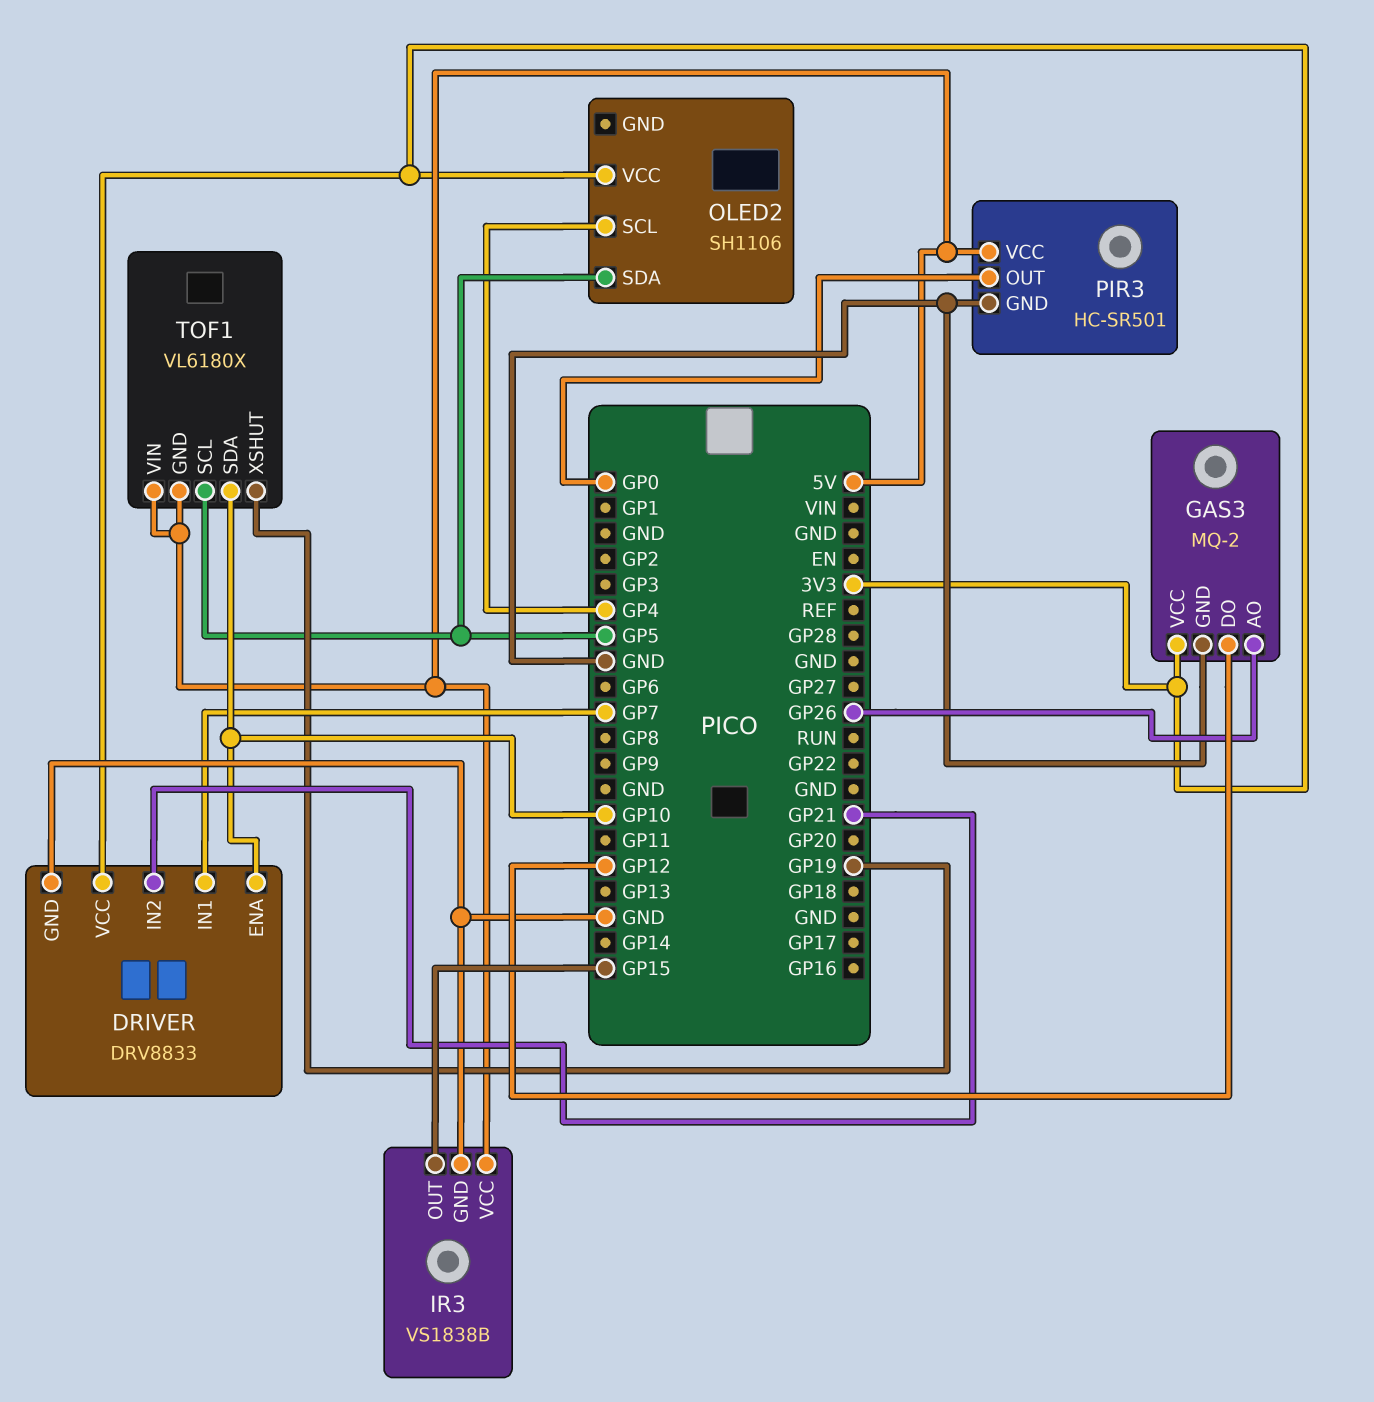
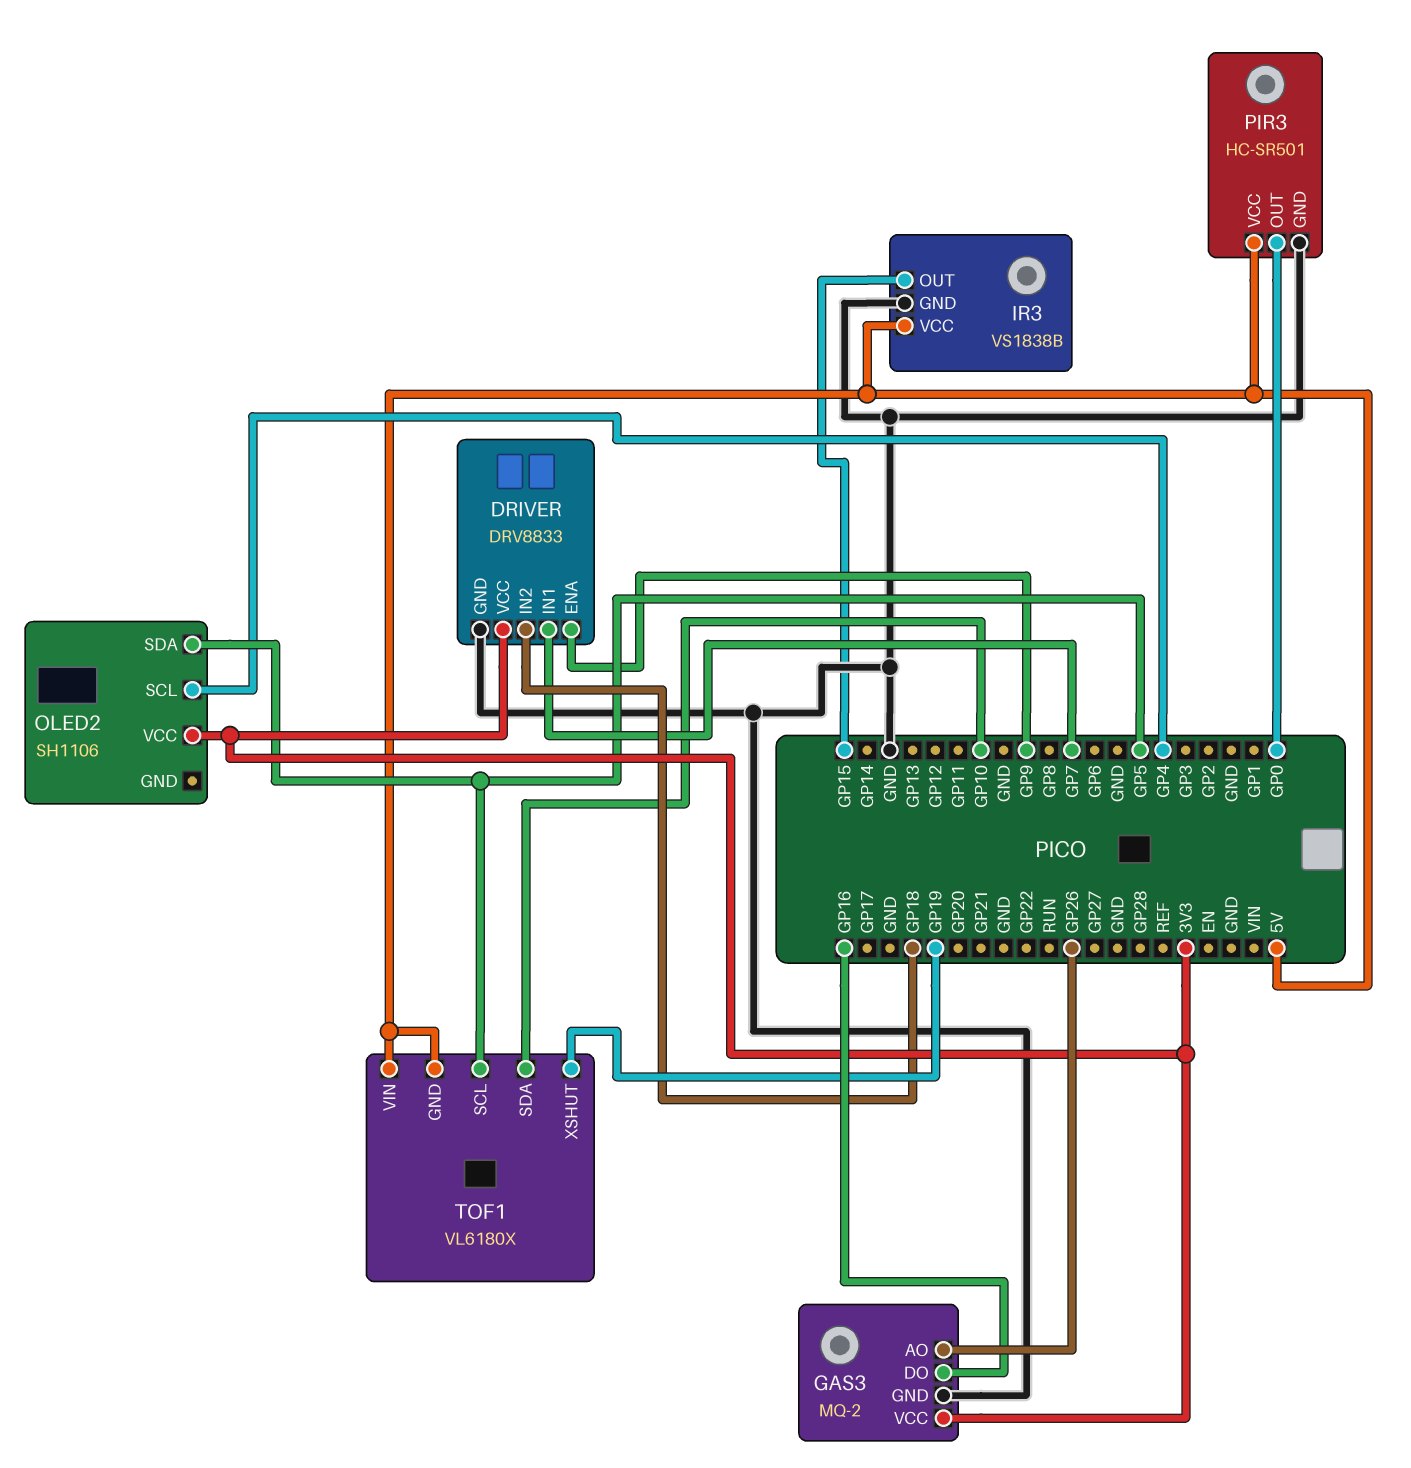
DRIVER pin ENA: GP10 -> GP9
DRIVER pin IN2: GP21 -> GP18
GAS3 pin DO: GP12 -> GP16

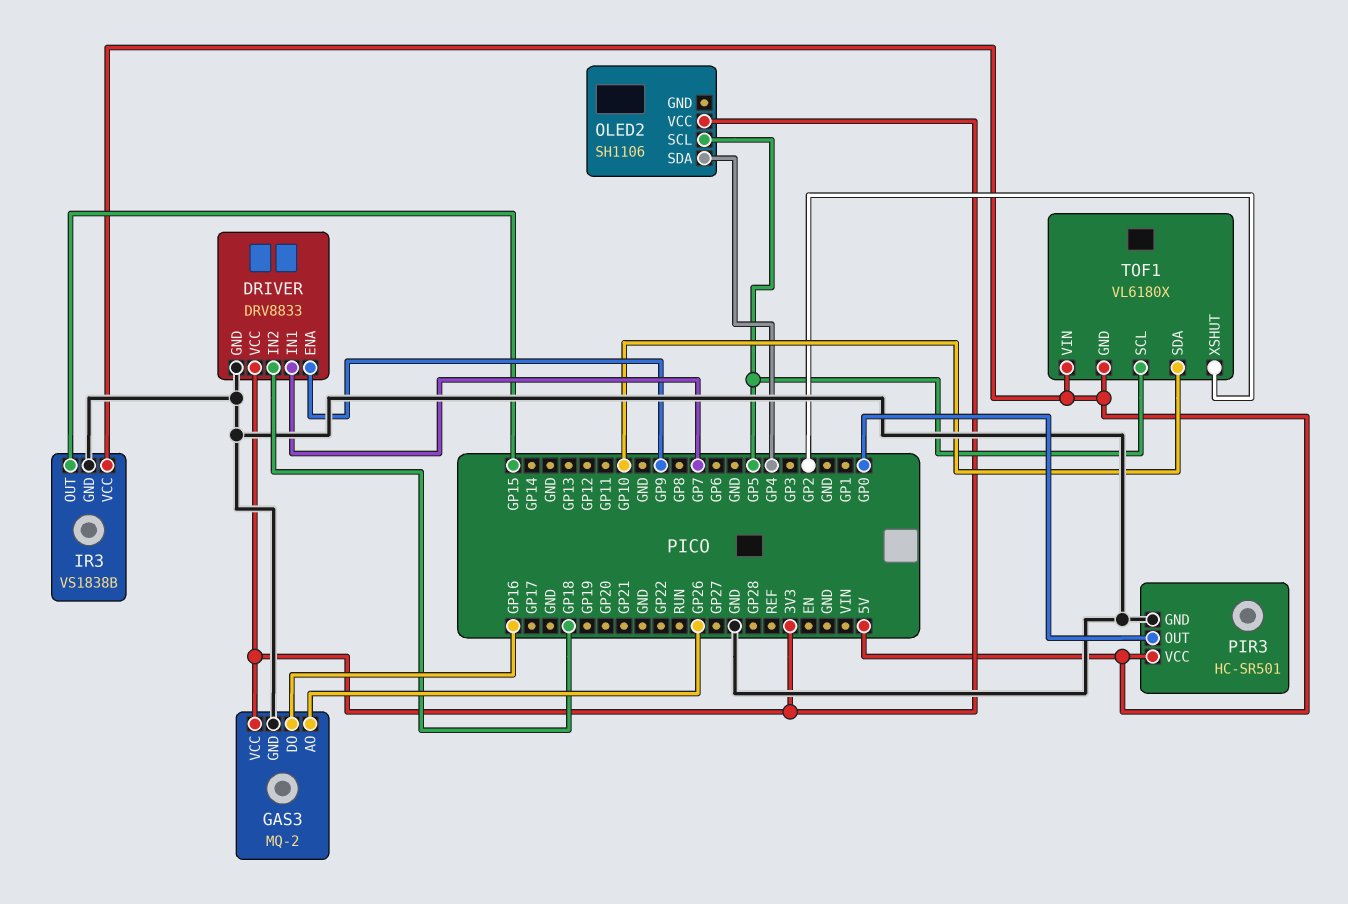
OLED2 pin SCL: GP4 -> GP5
OLED2 pin SDA: GP5 -> GP4
TOF1 pin XSHUT: GP19 -> GP2

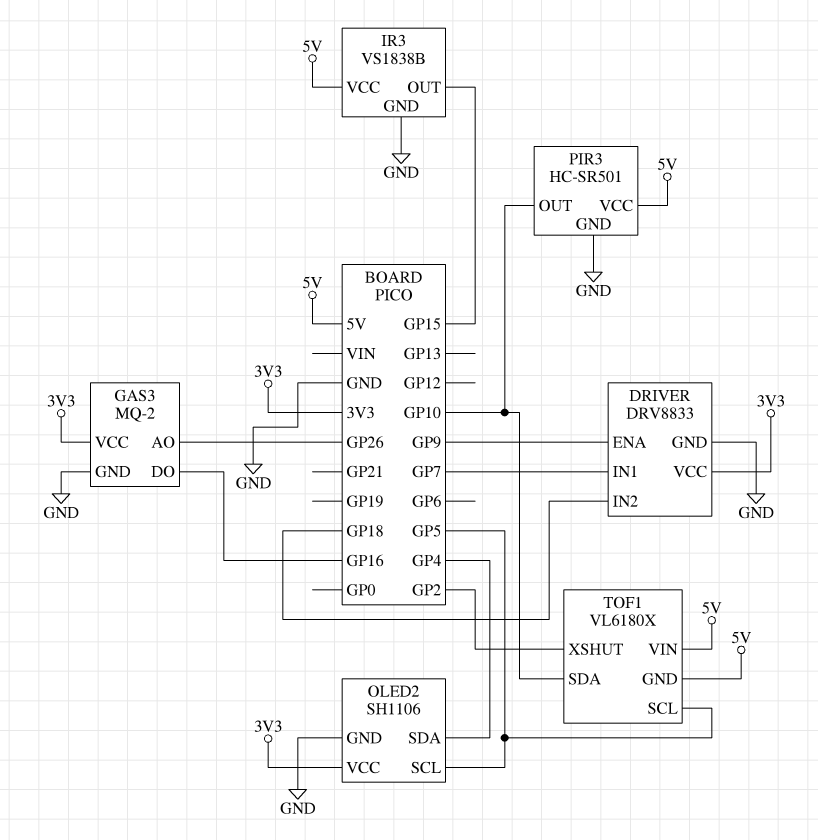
OLED2 pin GND: none -> GND
PIR3 pin OUT: GP0 -> GP10

